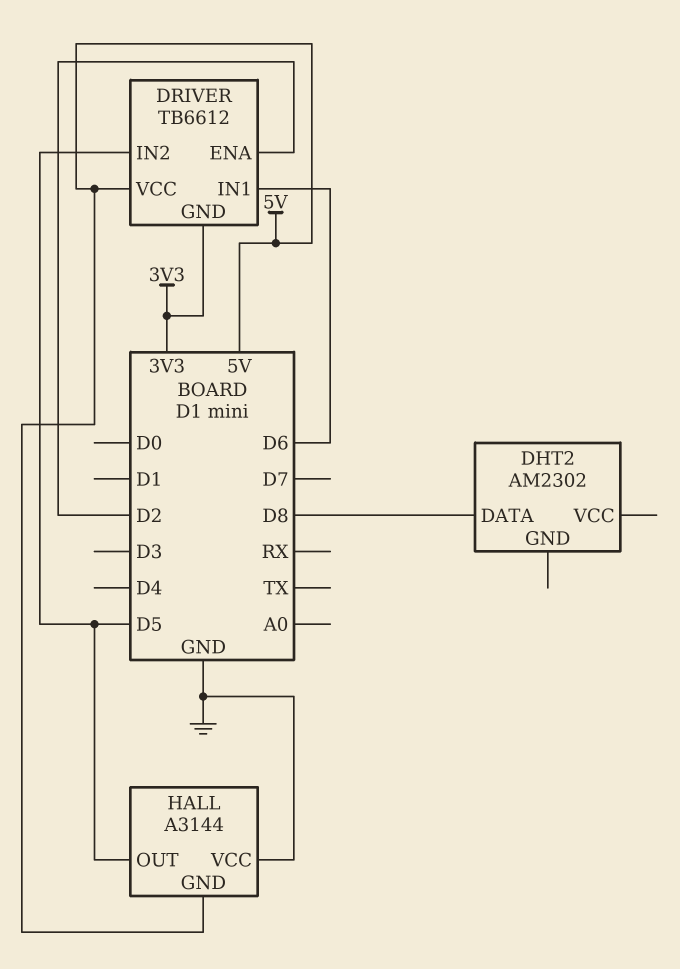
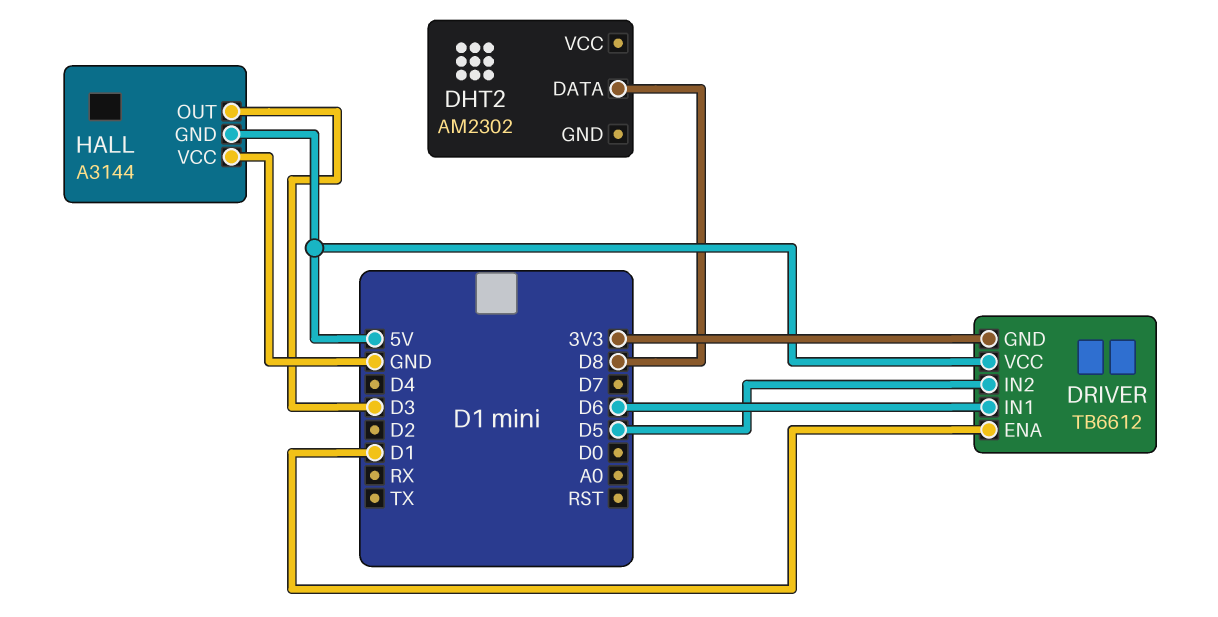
DRIVER pin ENA: D2 -> D1
HALL pin OUT: D5 -> D3

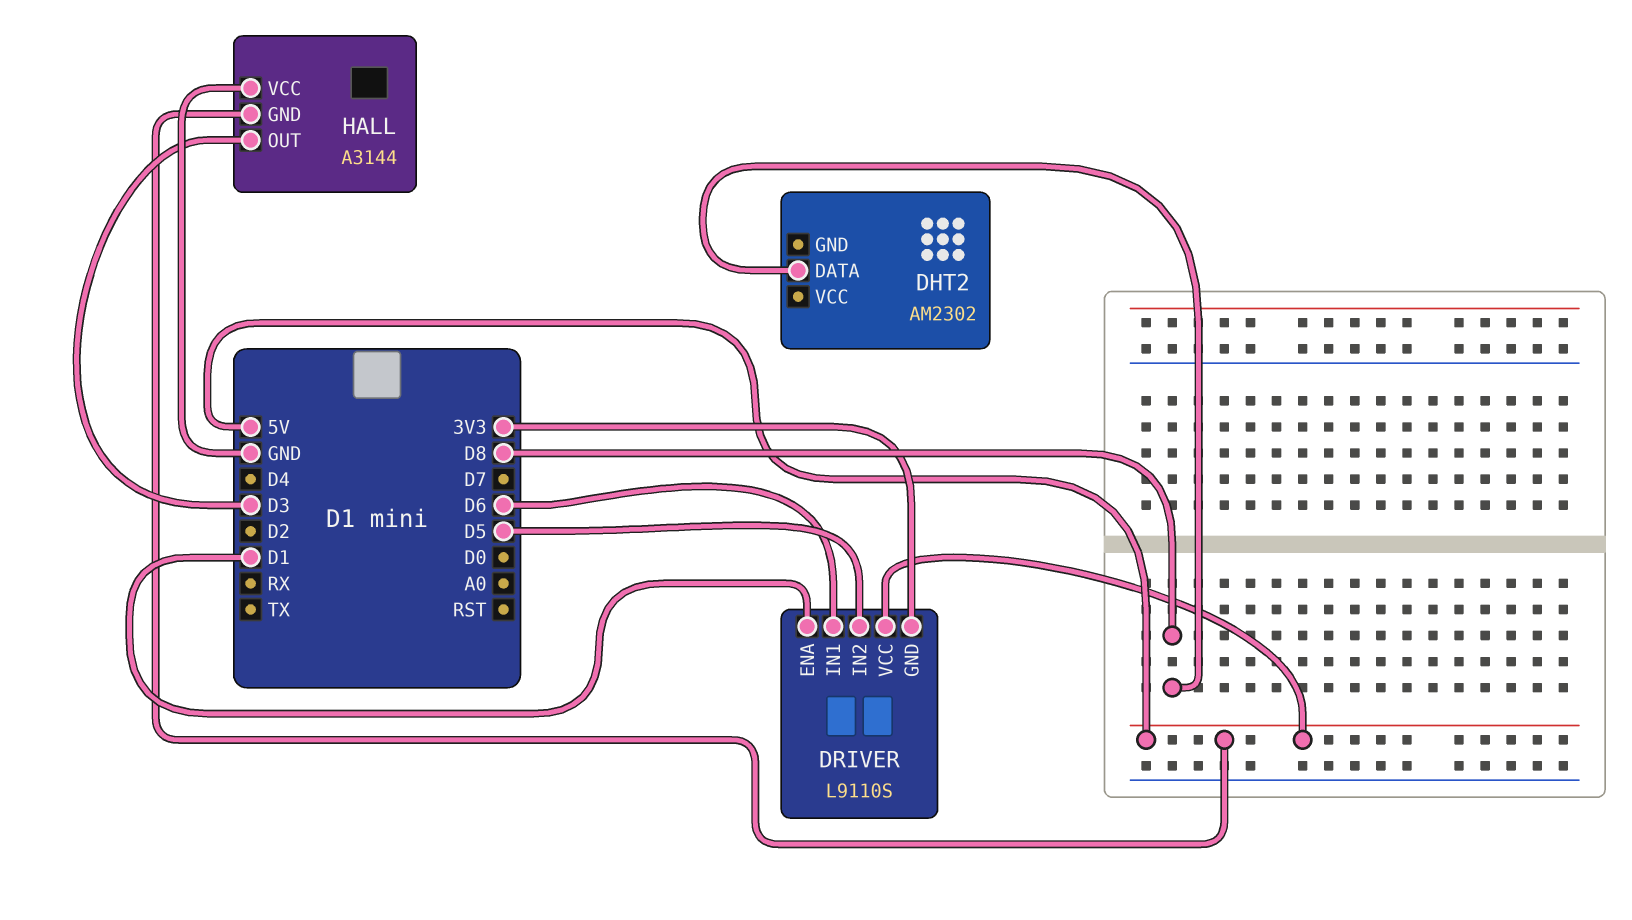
DRIVER: TB6612 -> L9110S

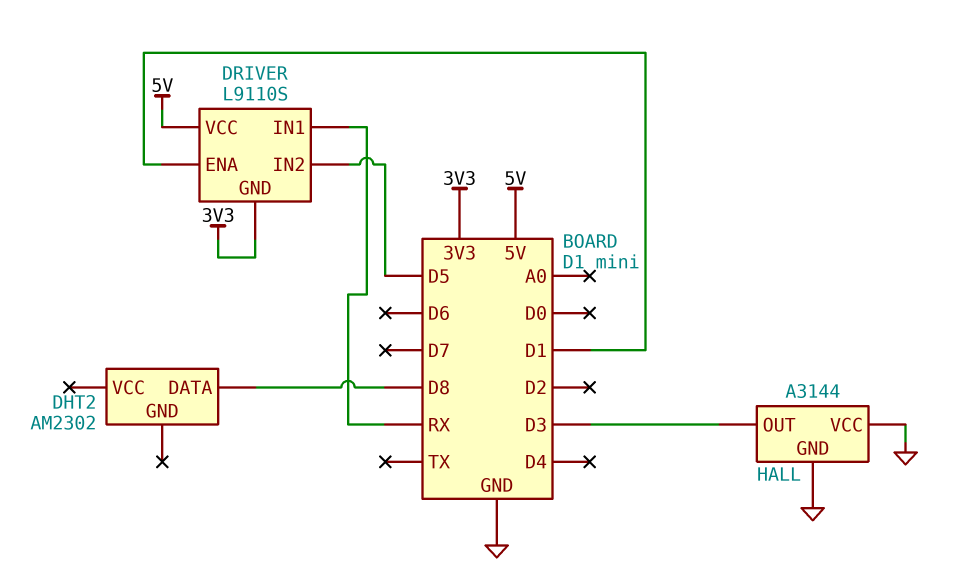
DRIVER pin IN1: D6 -> RX
HALL pin GND: 5V -> GND

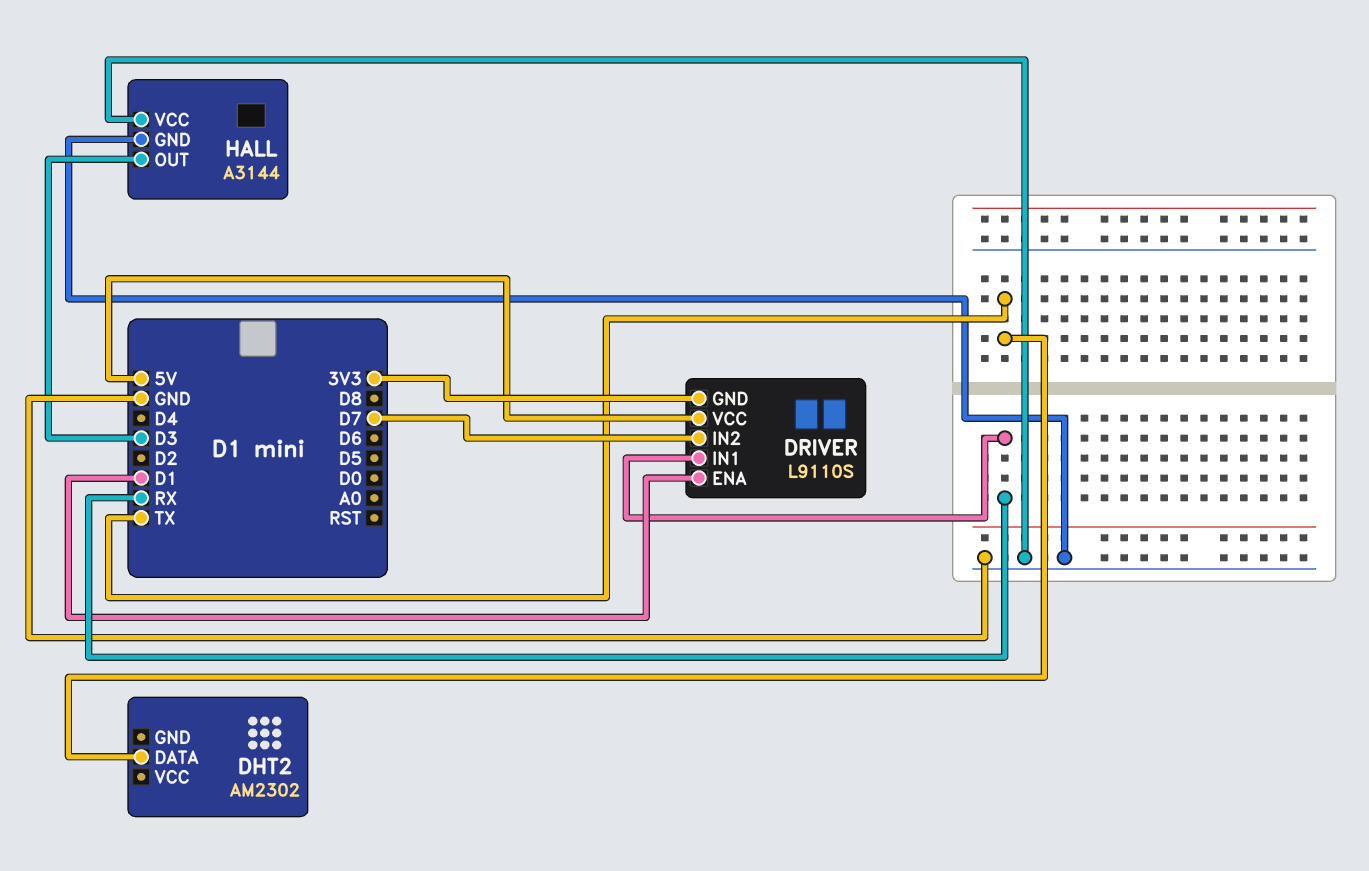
DHT2 pin DATA: D8 -> TX
DRIVER pin IN2: D5 -> D7

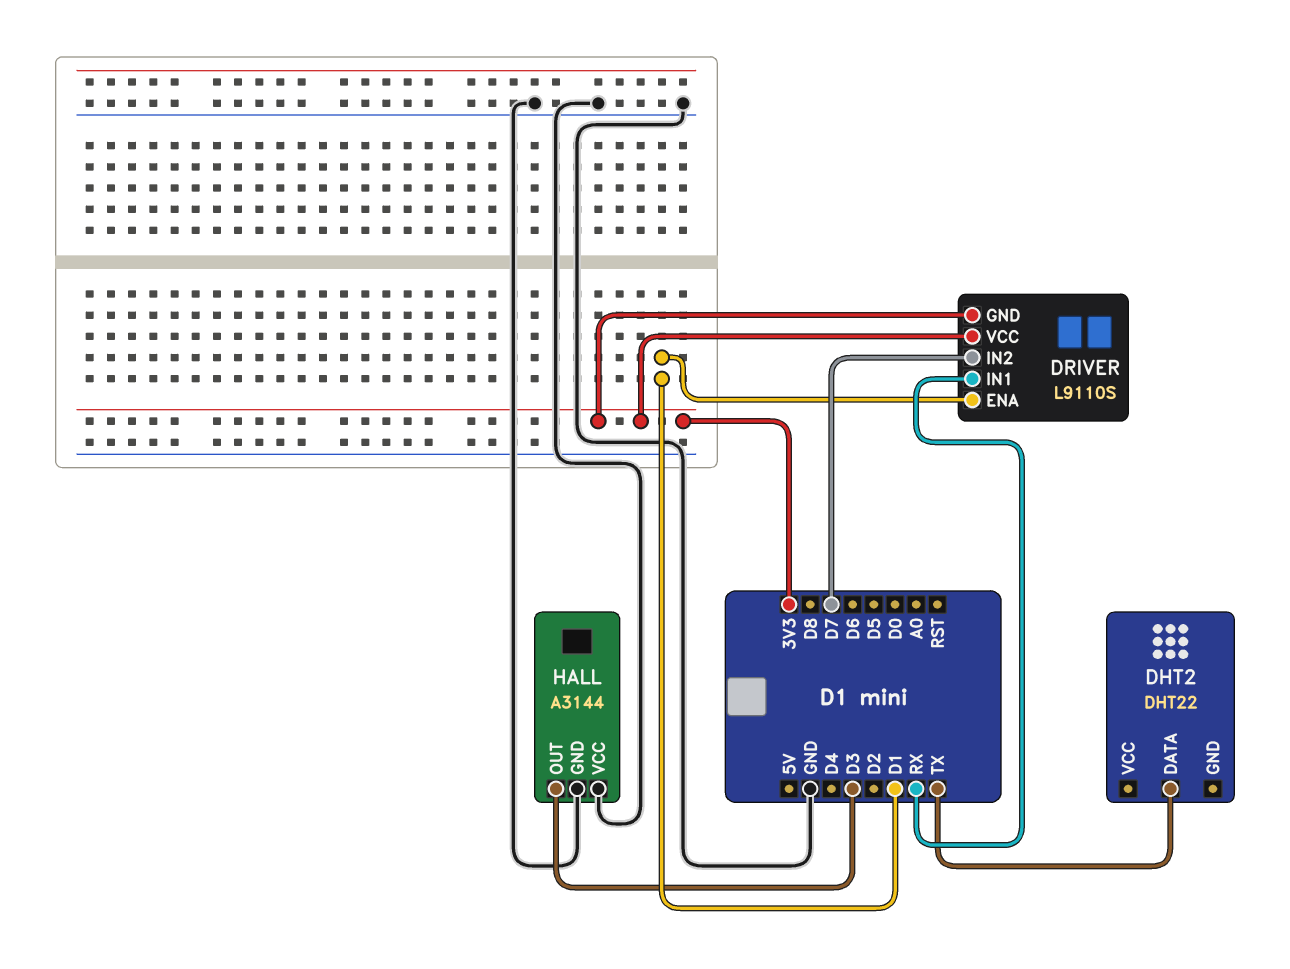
DHT2: AM2302 -> DHT22
DRIVER pin VCC: 5V -> 3V3

